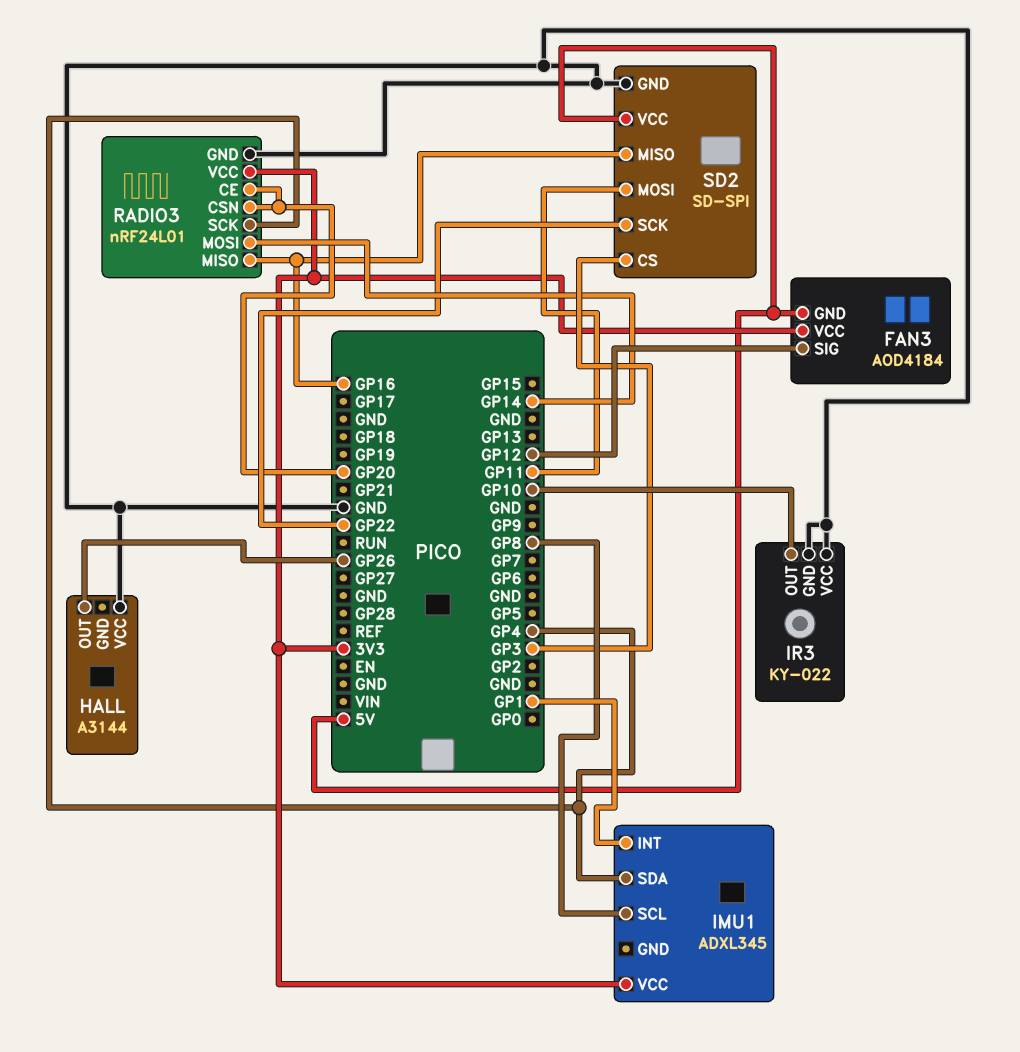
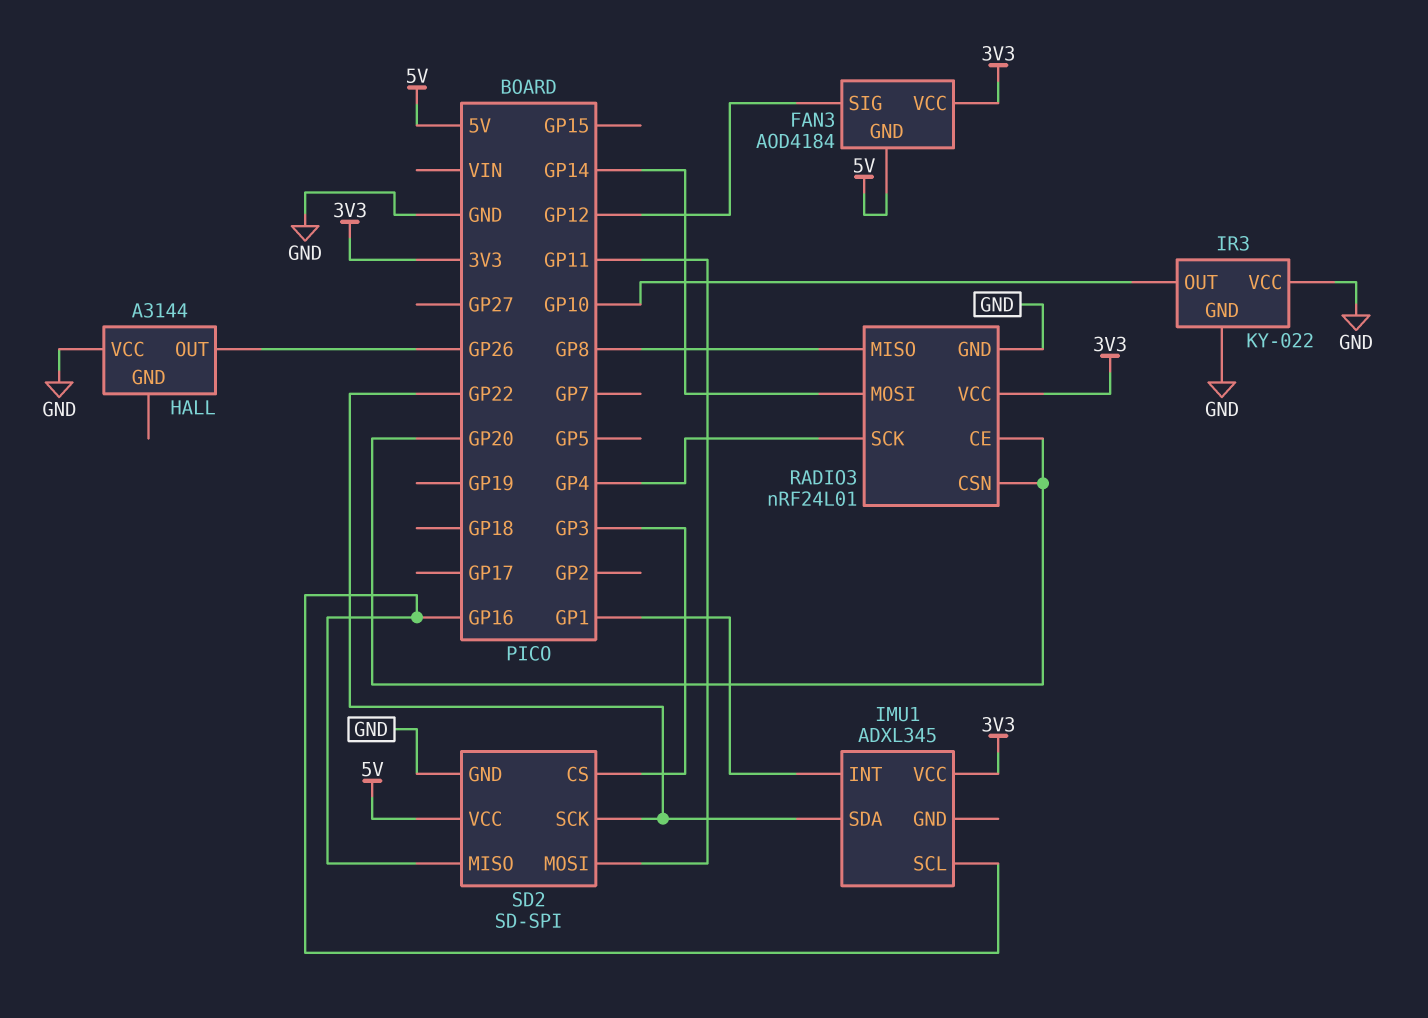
IMU1 pin SCL: GP8 -> GP16
IMU1 pin SDA: GP4 -> GP22
RADIO3 pin MISO: GP16 -> GP8

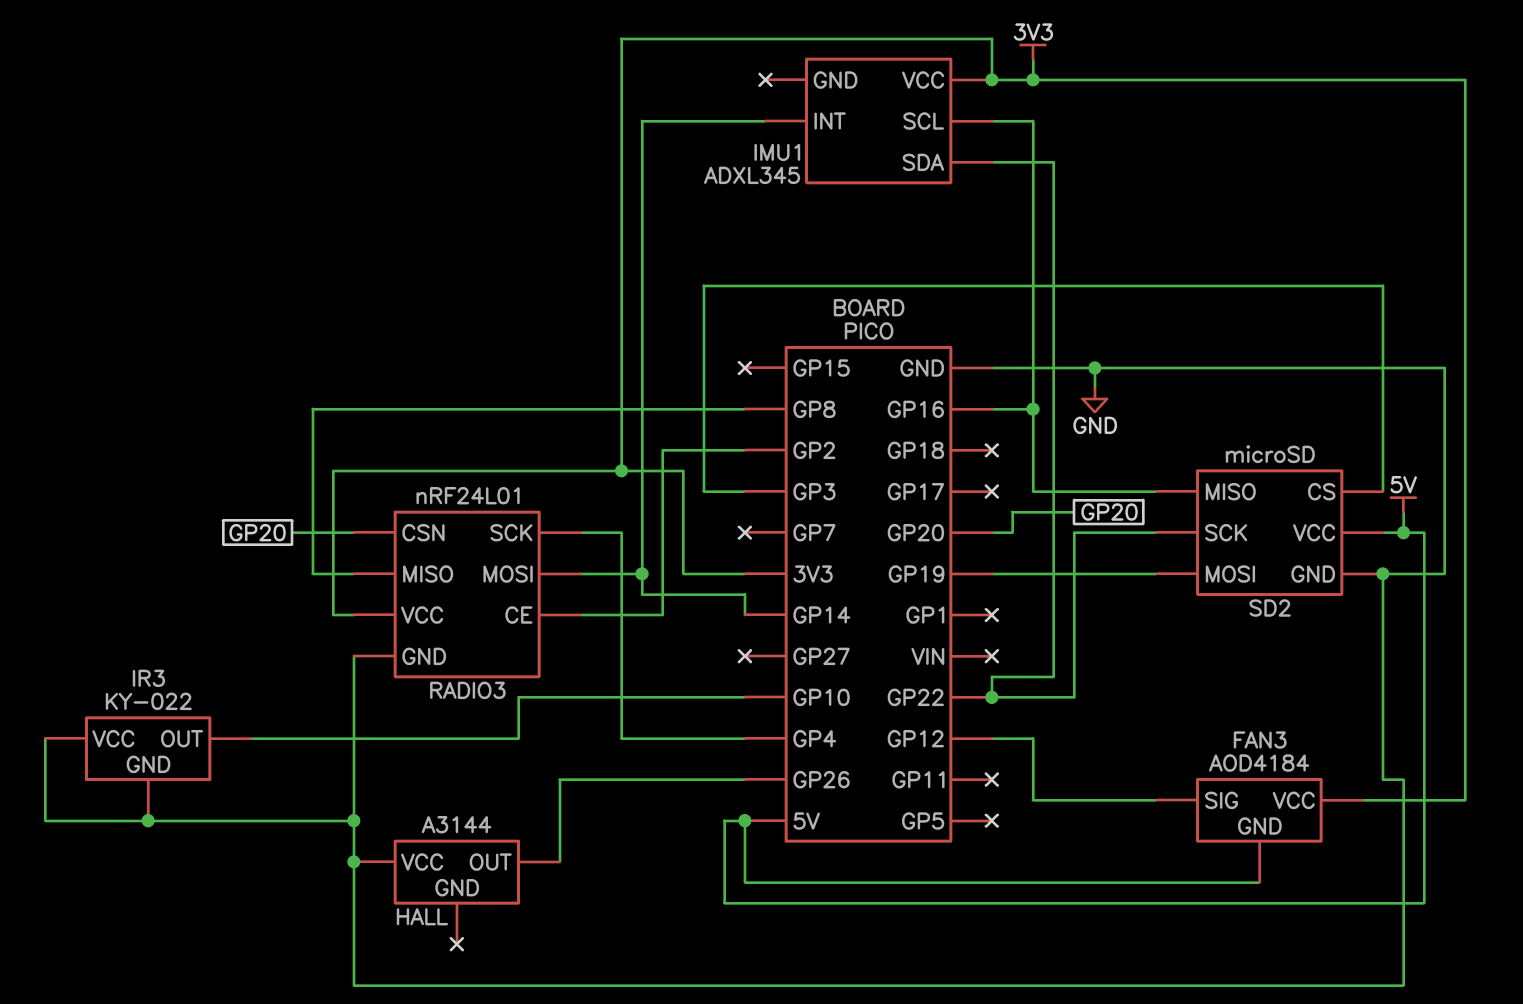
IMU1 pin INT: GP1 -> GP14
RADIO3 pin CE: GP20 -> GP2
SD2: SD-SPI -> microSD
SD2 pin MOSI: GP11 -> GP19

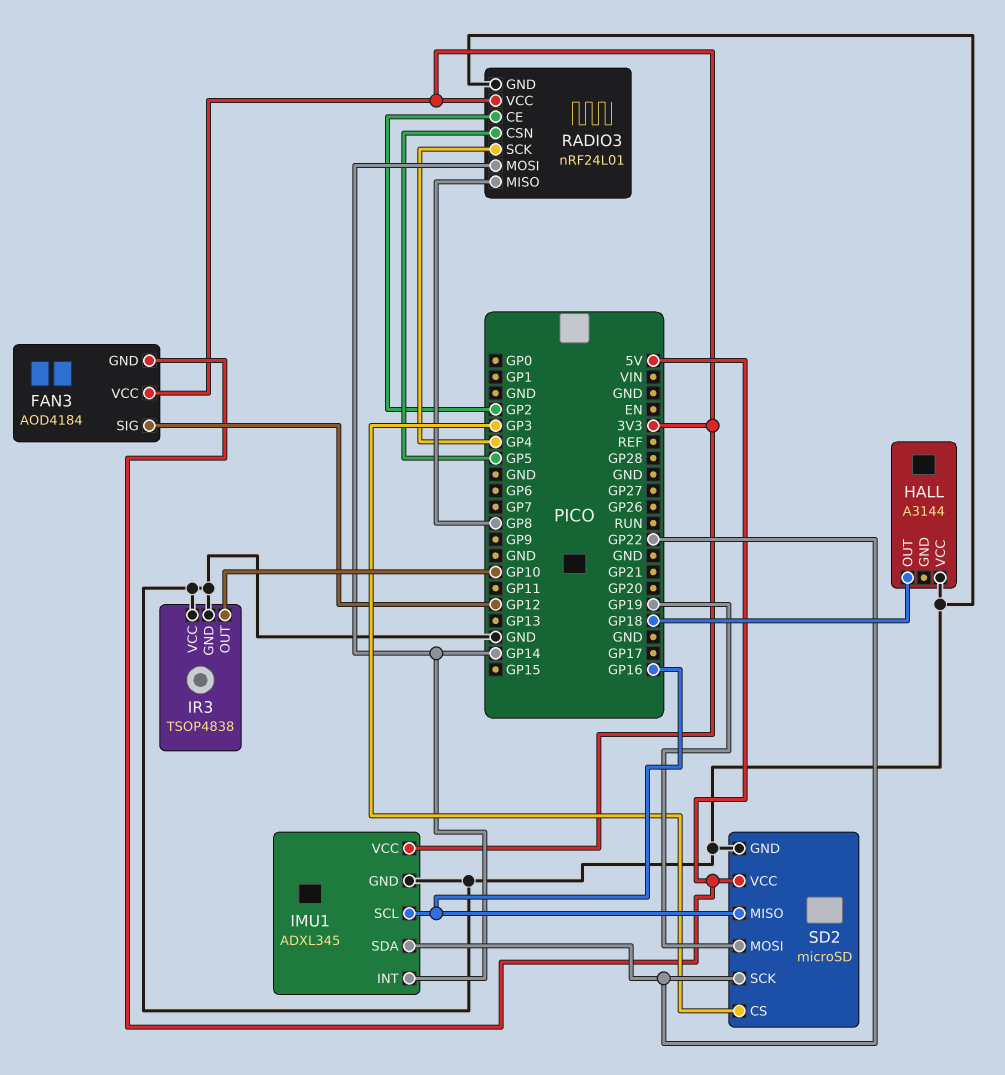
HALL pin OUT: GP26 -> GP18
IMU1 pin GND: none -> GND
IR3: KY-022 -> TSOP4838
RADIO3 pin CSN: GP20 -> GP5

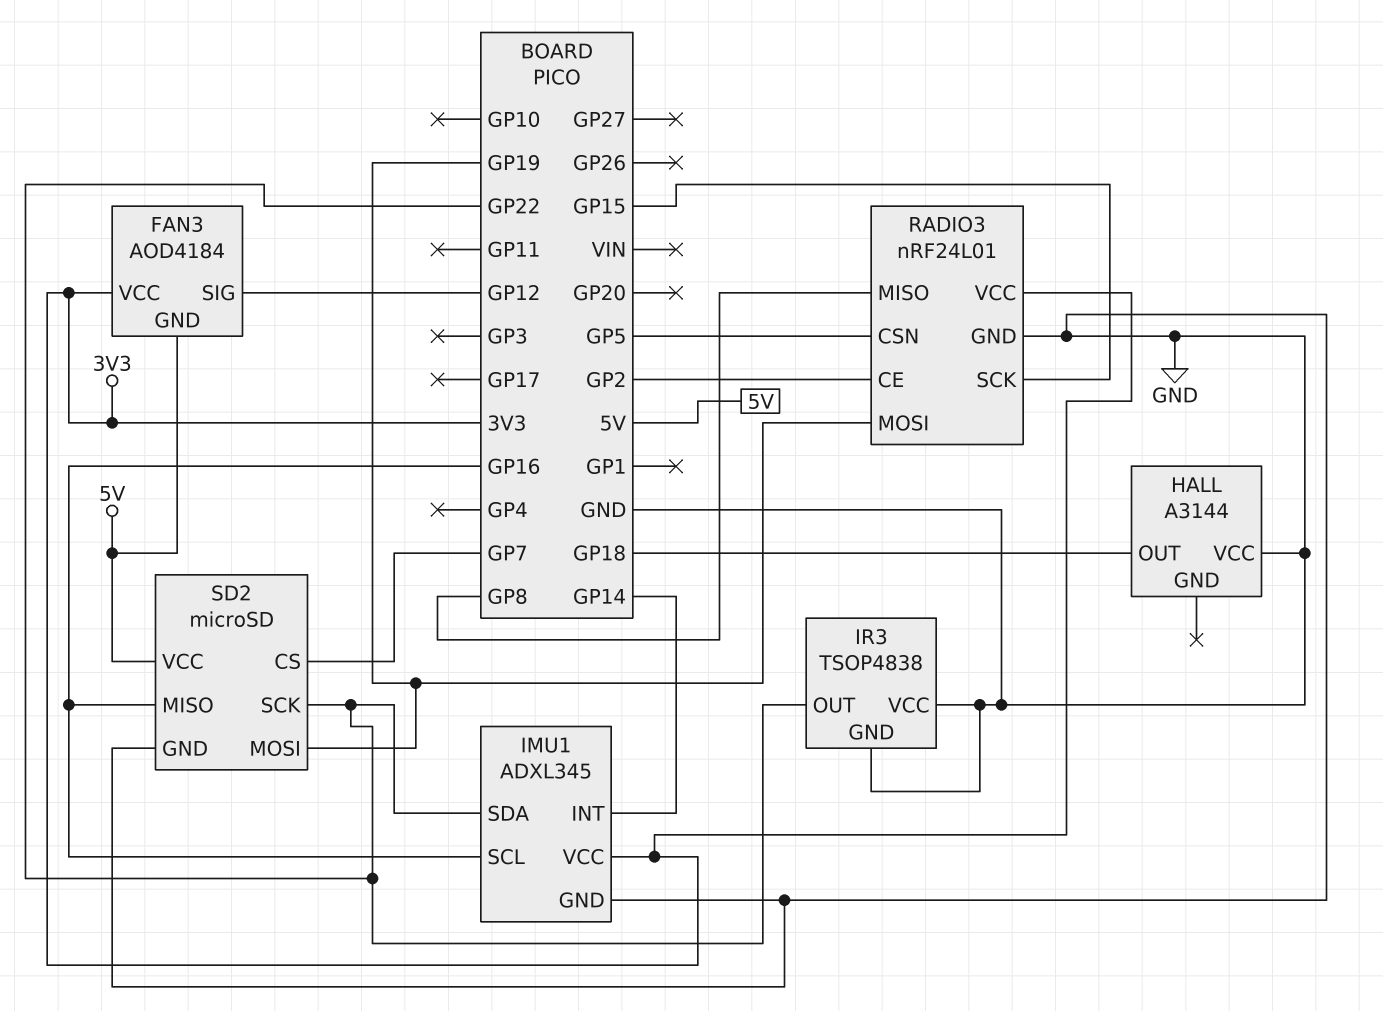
IR3 pin OUT: GP10 -> GP22
RADIO3 pin MOSI: GP14 -> GP19
RADIO3 pin SCK: GP4 -> GP15
SD2 pin CS: GP3 -> GP7

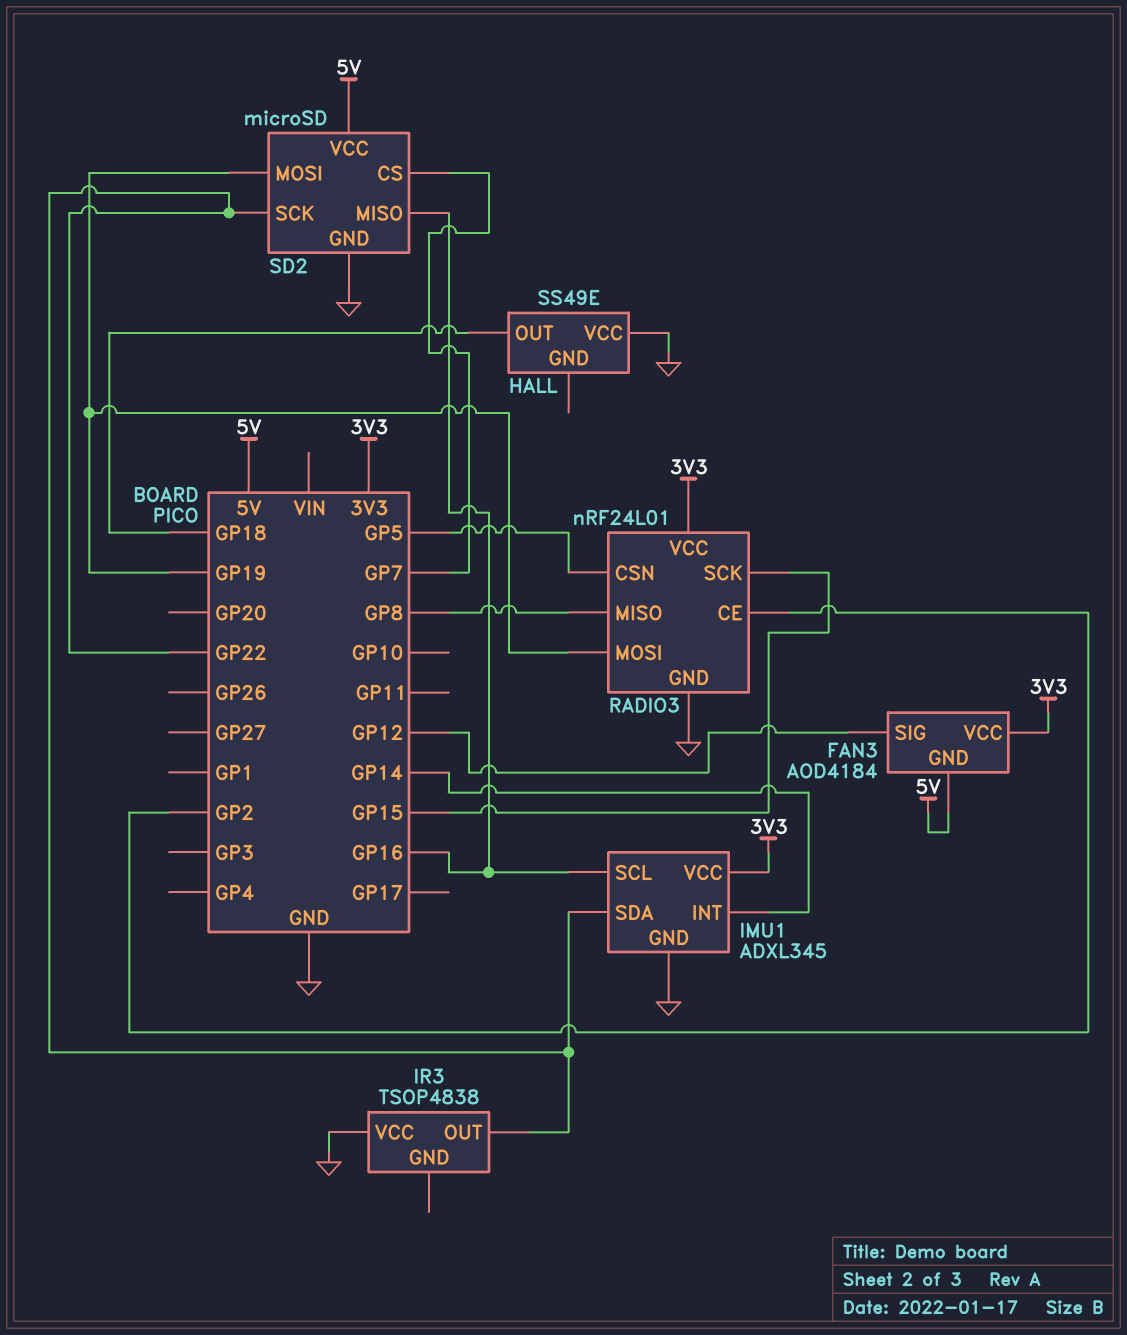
HALL: A3144 -> SS49E
IR3 pin GND: GND -> none

